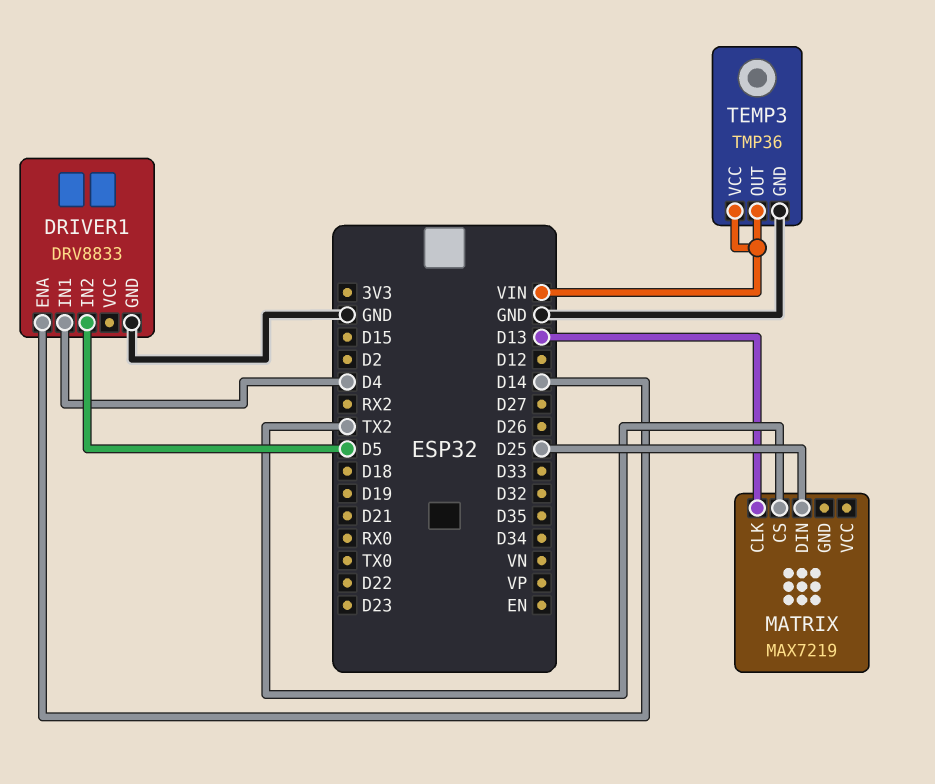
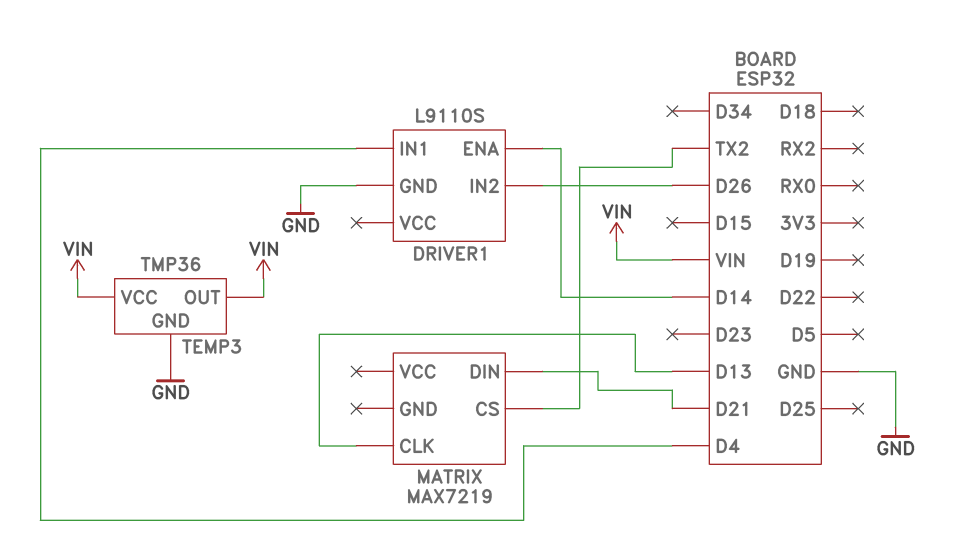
DRIVER1: DRV8833 -> L9110S
DRIVER1 pin IN2: D5 -> D26
MATRIX pin DIN: D25 -> D21

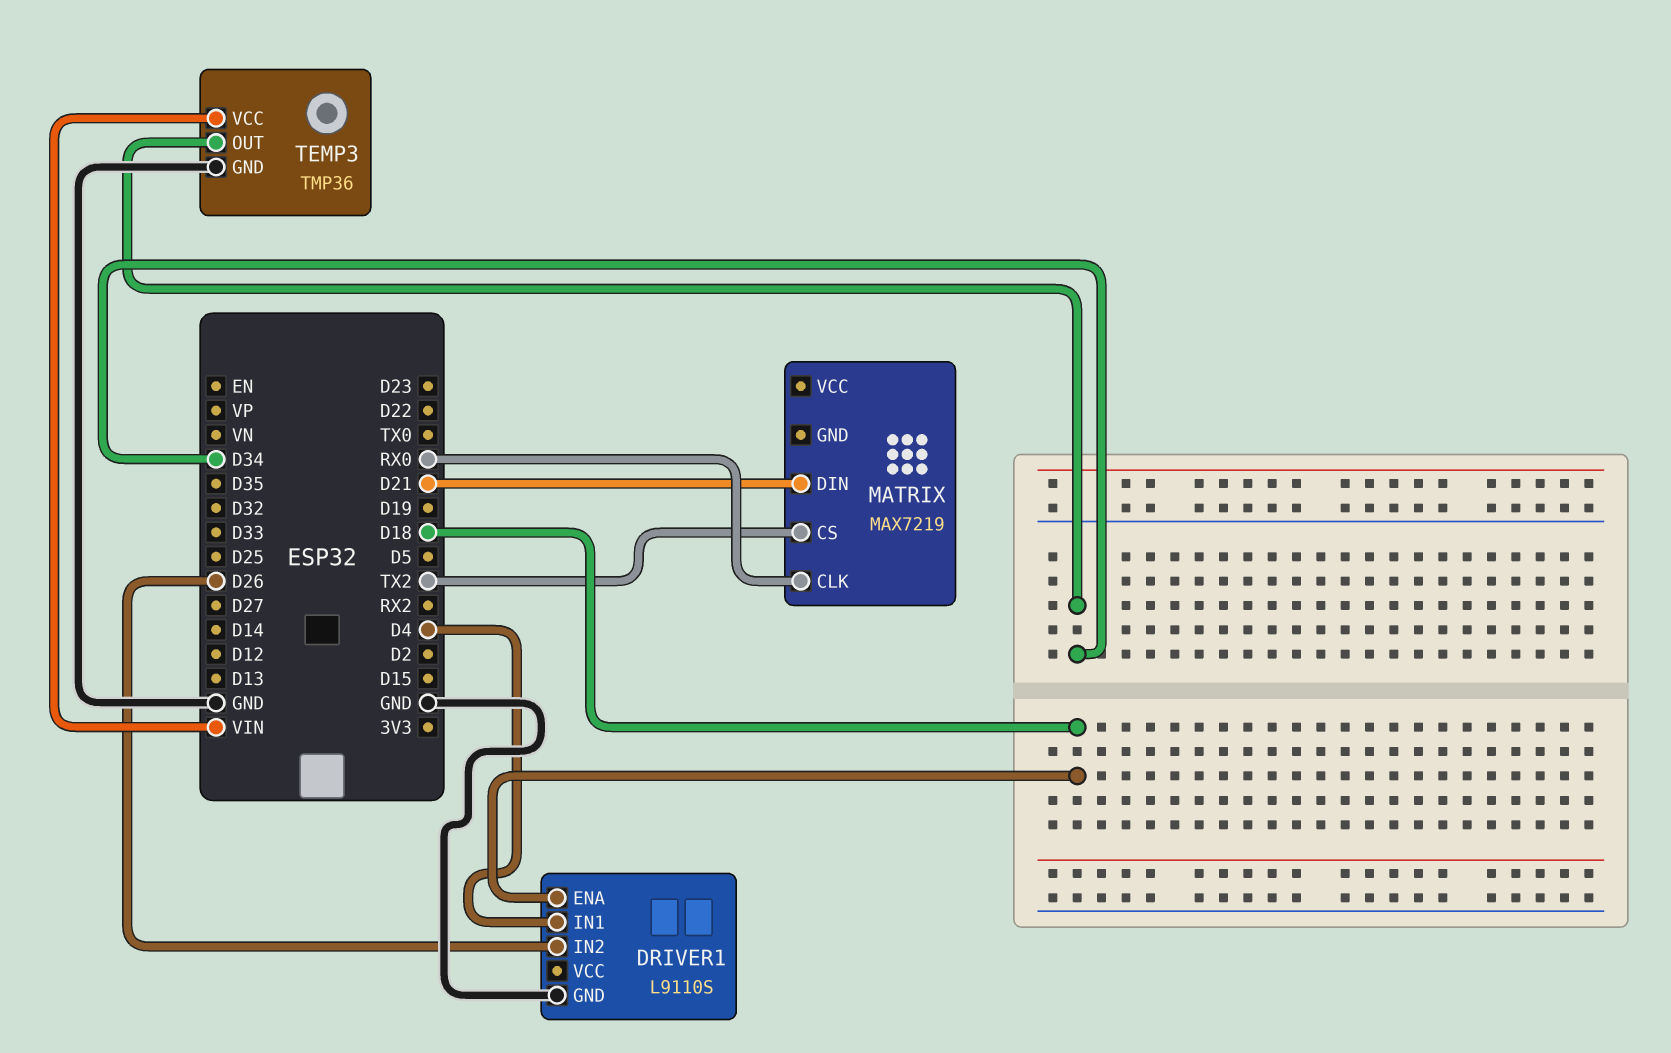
DRIVER1 pin ENA: D14 -> D18
MATRIX pin CLK: D13 -> RX0
TEMP3 pin OUT: VIN -> D34

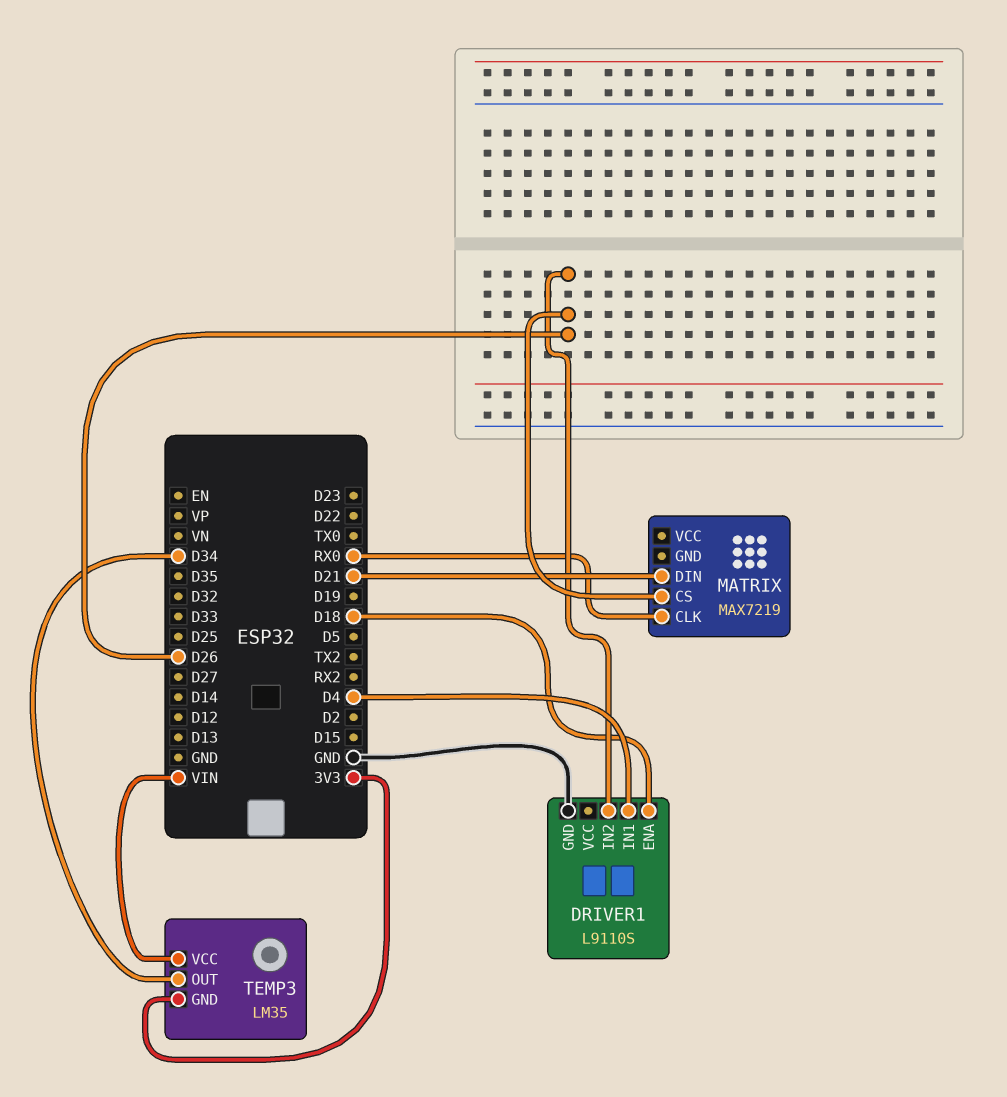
MATRIX pin CS: TX2 -> D26
TEMP3: TMP36 -> LM35
TEMP3 pin GND: GND -> 3V3

